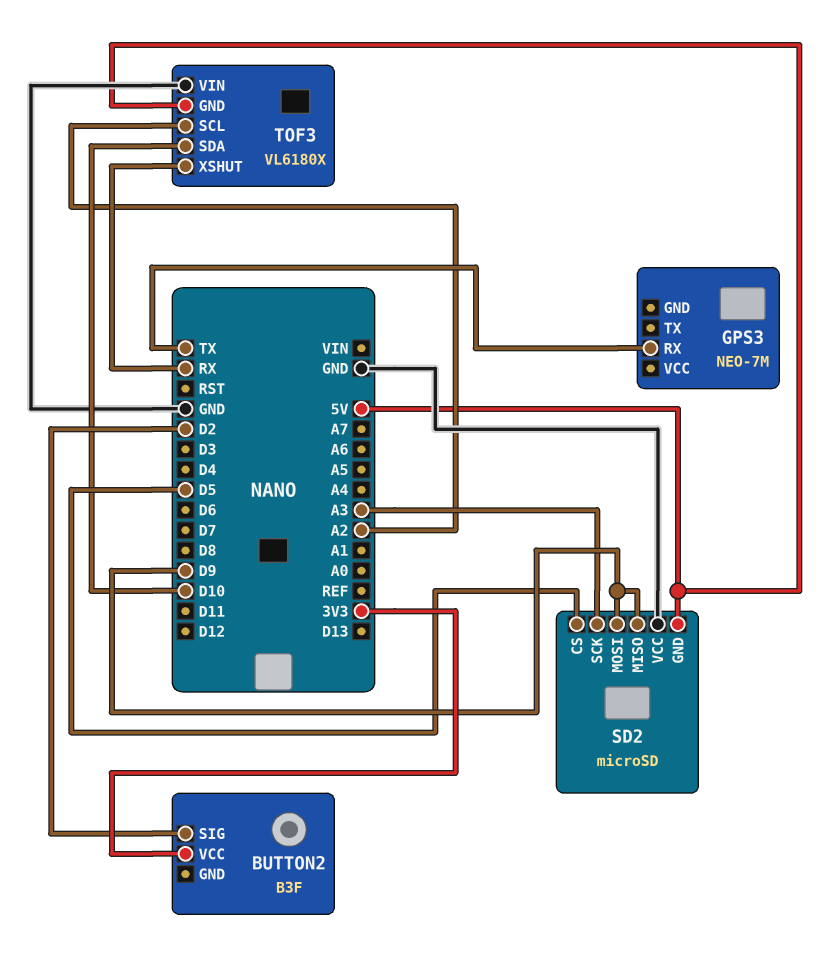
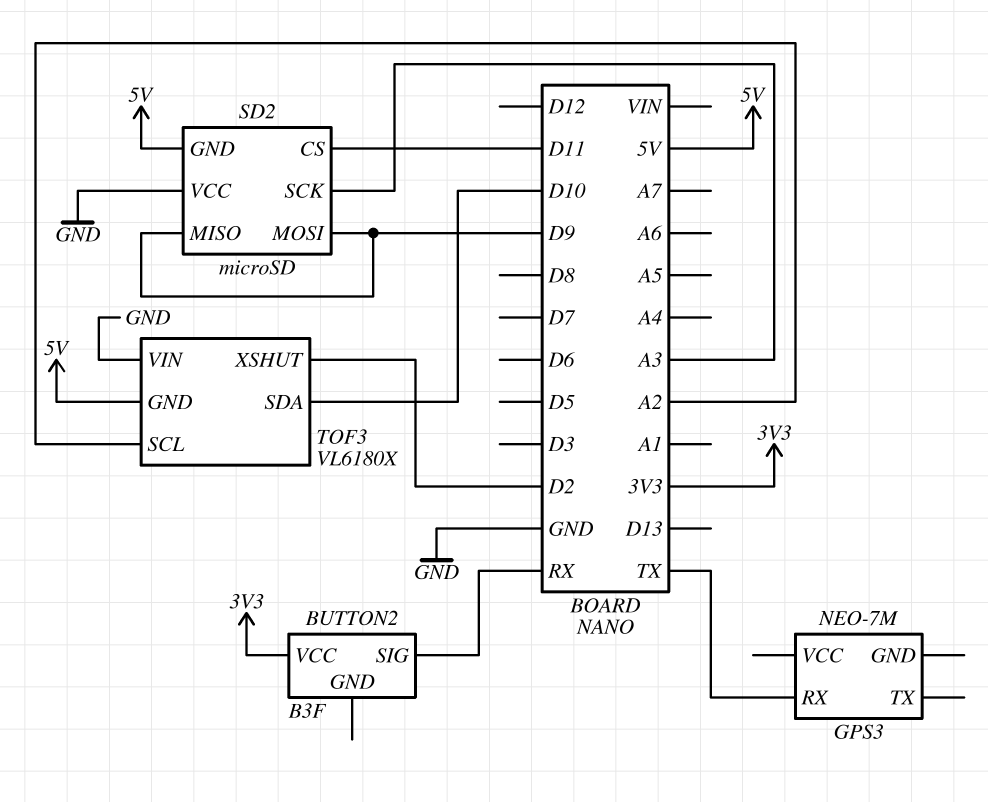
BUTTON2 pin SIG: D2 -> RX
SD2 pin CS: D5 -> D11
TOF3 pin XSHUT: RX -> D2

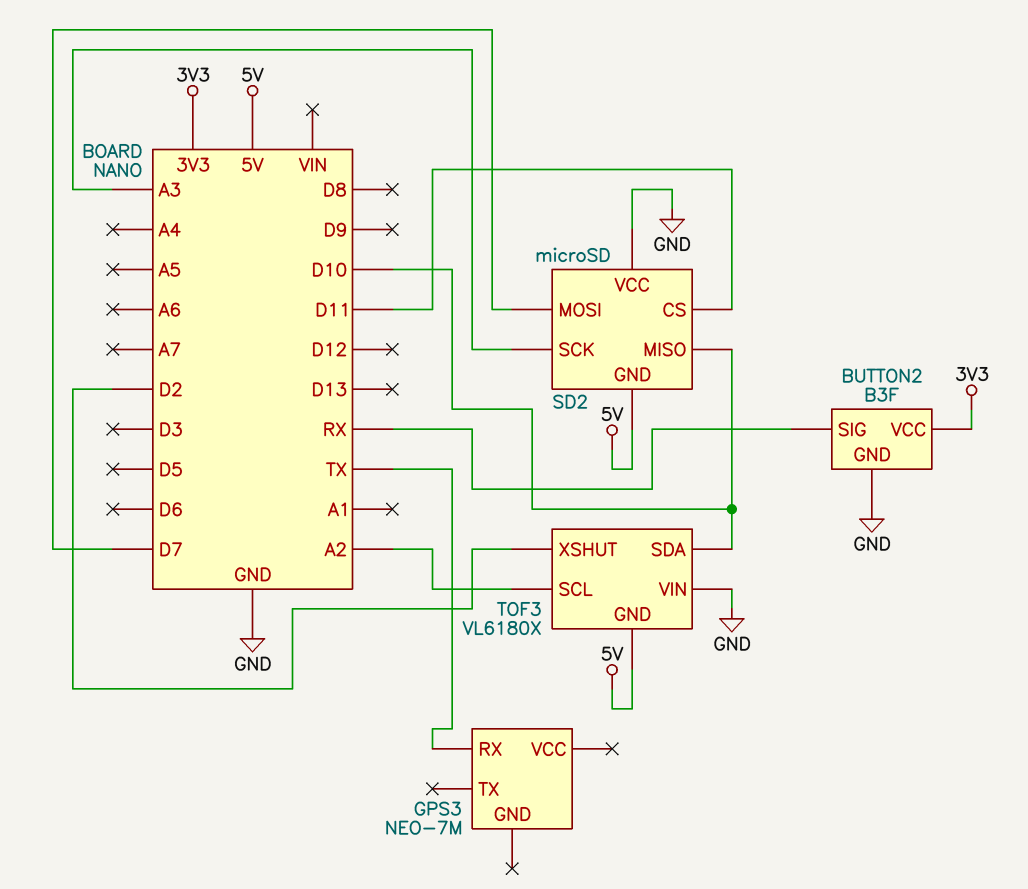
BUTTON2 pin GND: none -> GND
SD2 pin MISO: D9 -> D10
SD2 pin MOSI: D9 -> D7

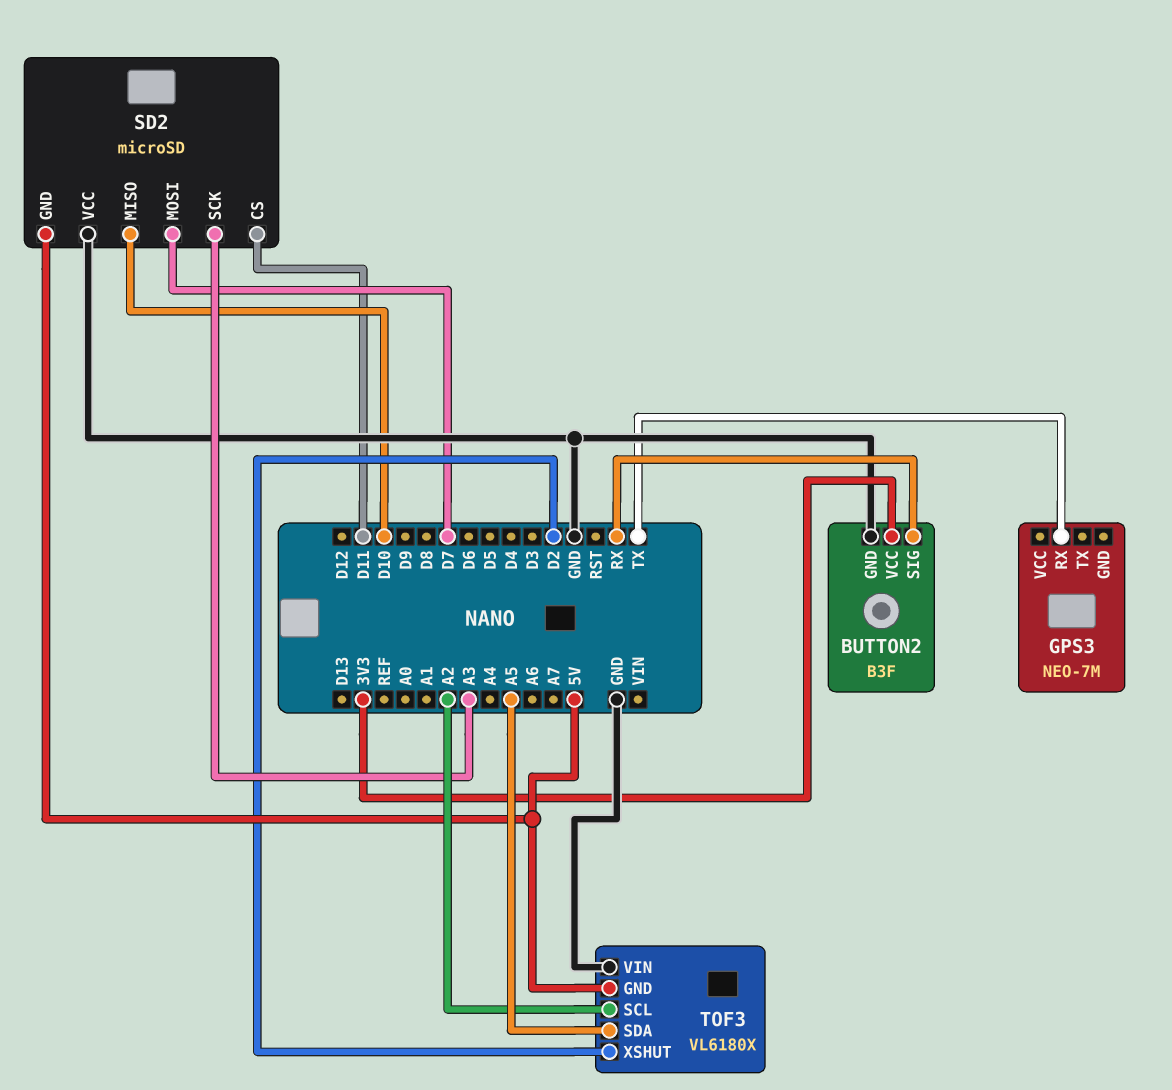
TOF3 pin SDA: D10 -> A5

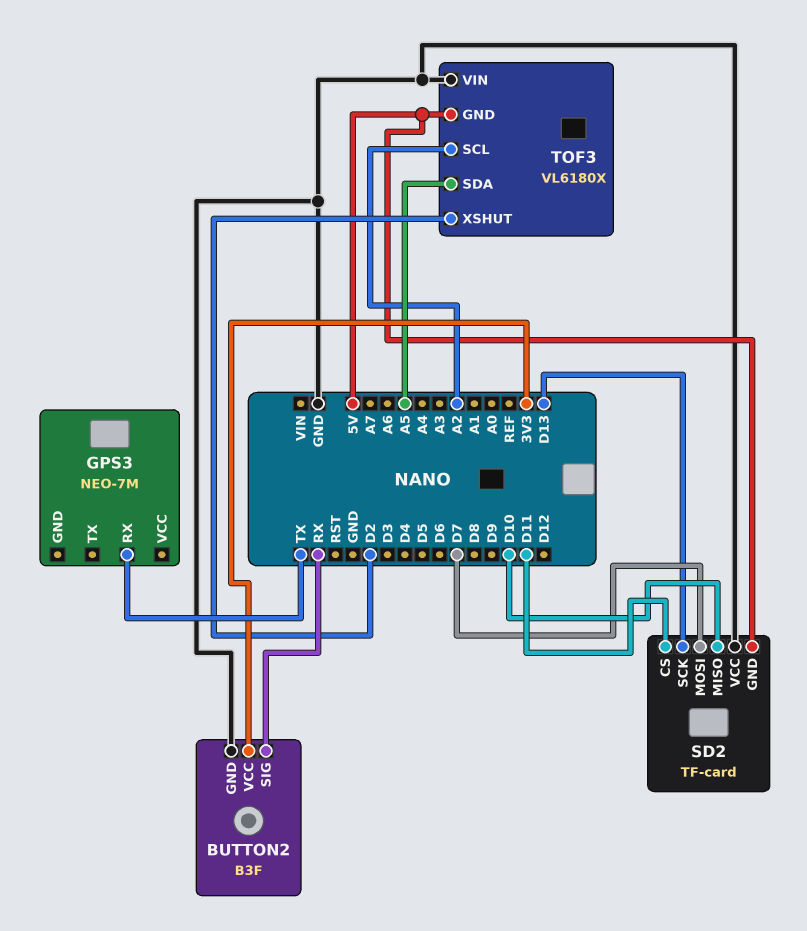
SD2: microSD -> TF-card
SD2 pin SCK: A3 -> D13

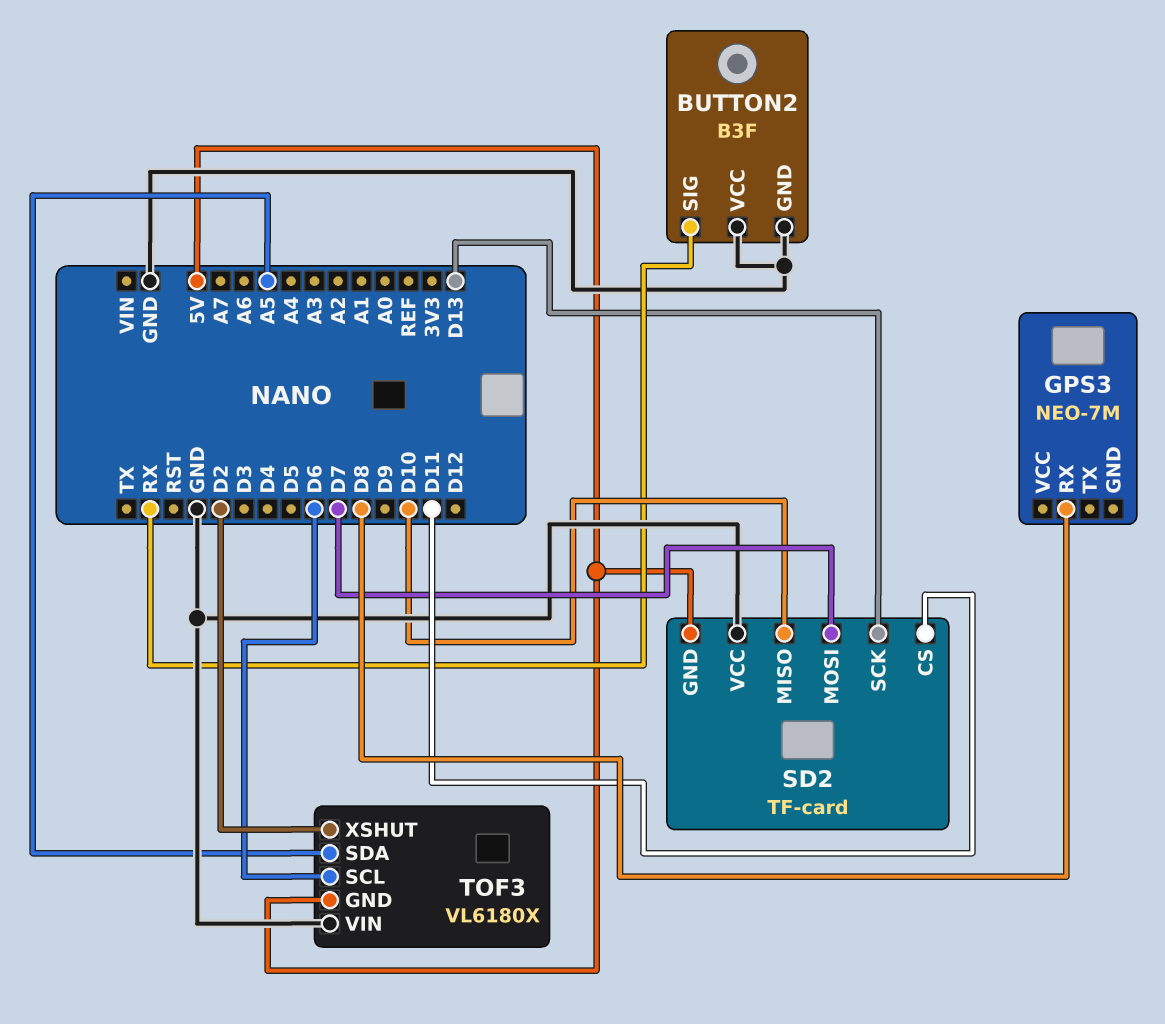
BUTTON2 pin VCC: 3V3 -> GND
GPS3 pin RX: TX -> D8
TOF3 pin SCL: A2 -> D6

